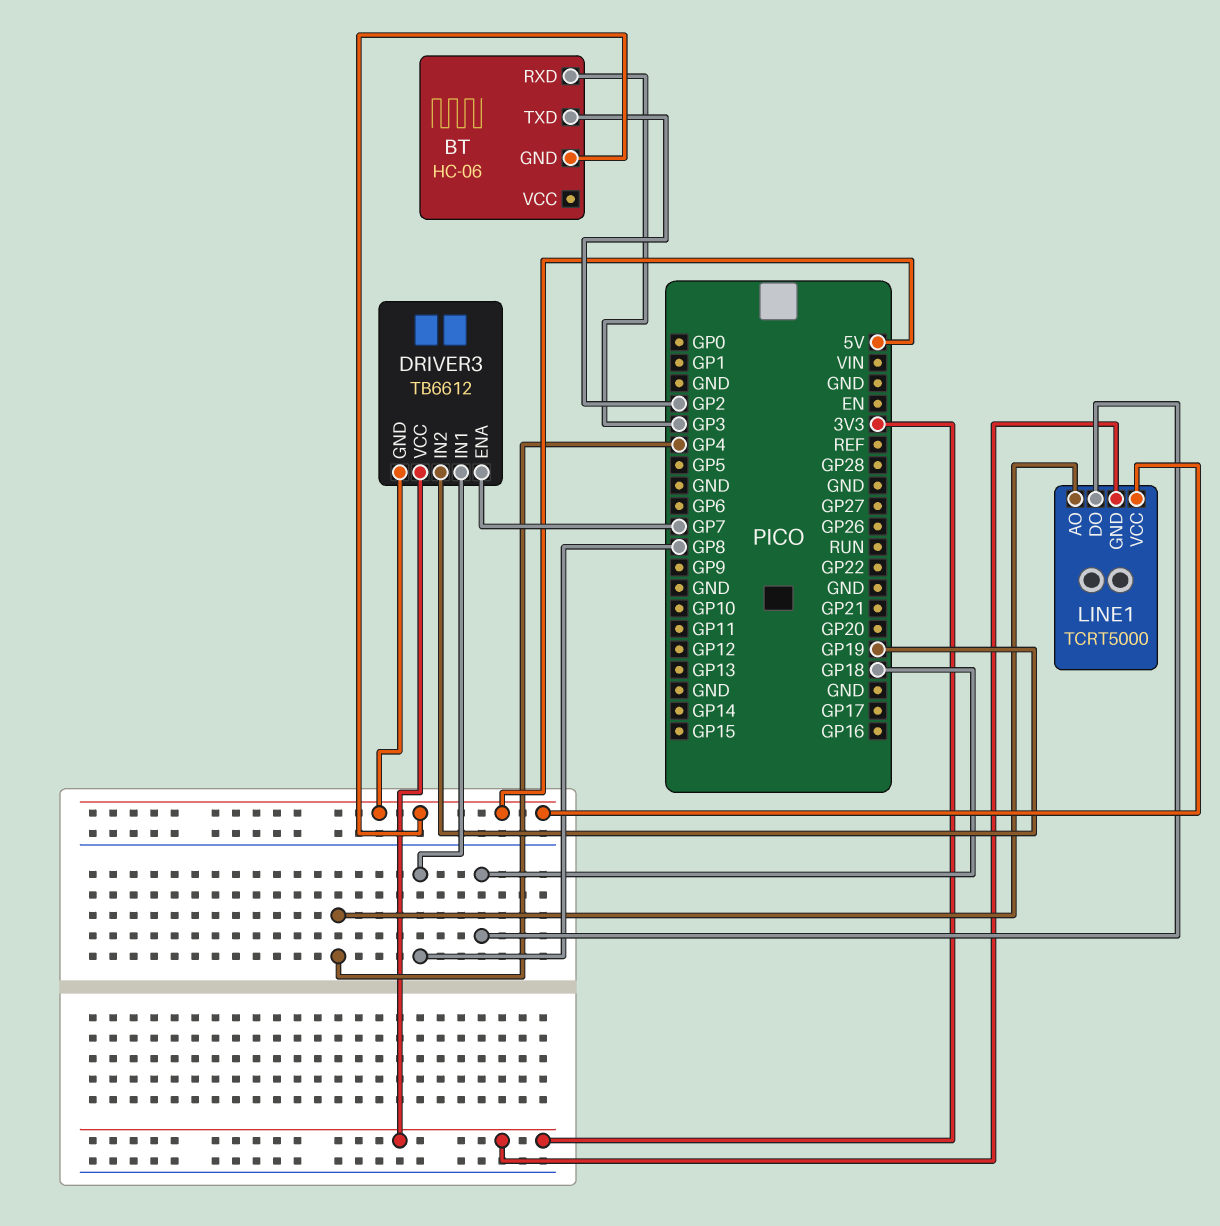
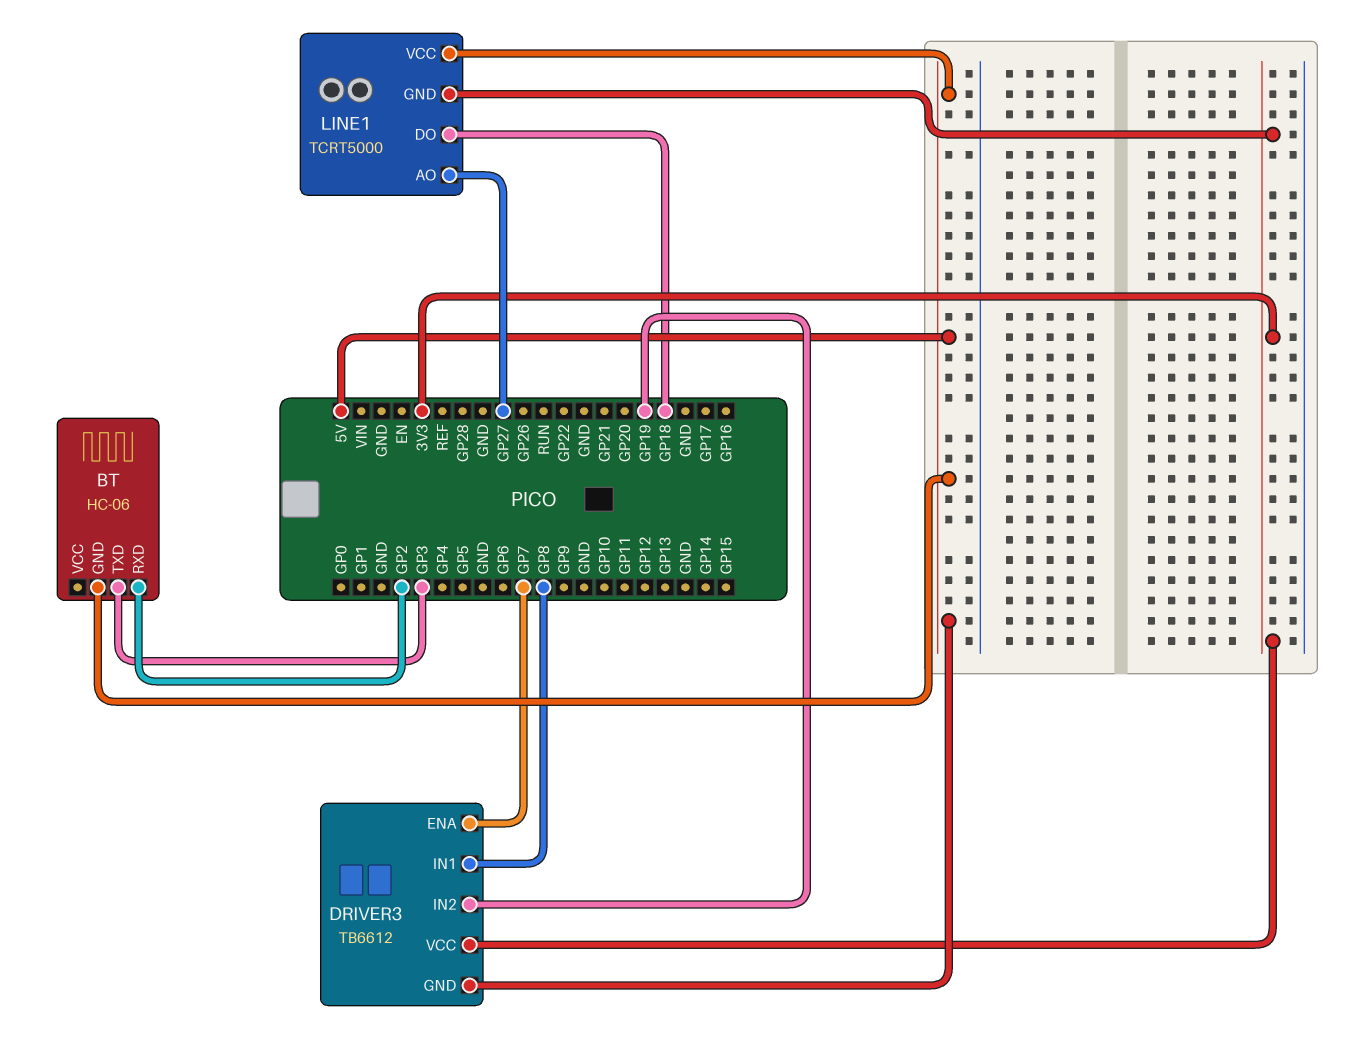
BT pin RXD: GP3 -> GP2
BT pin TXD: GP2 -> GP3
LINE1 pin AO: GP4 -> GP27

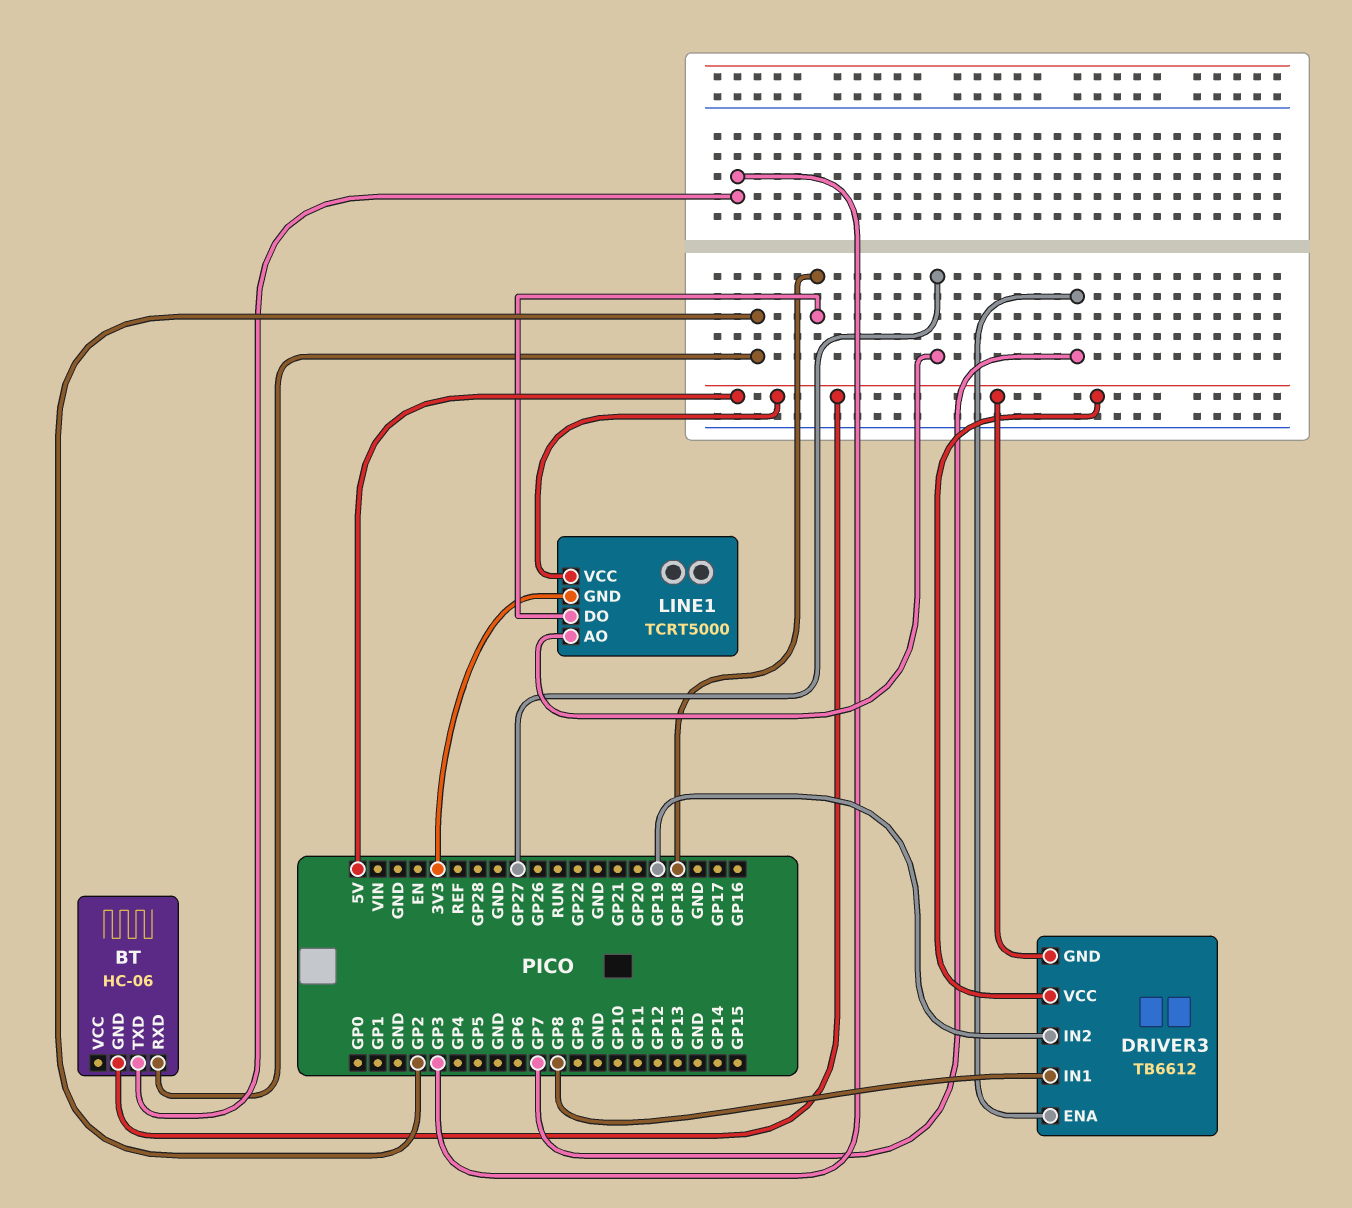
DRIVER3 pin VCC: 3V3 -> 5V

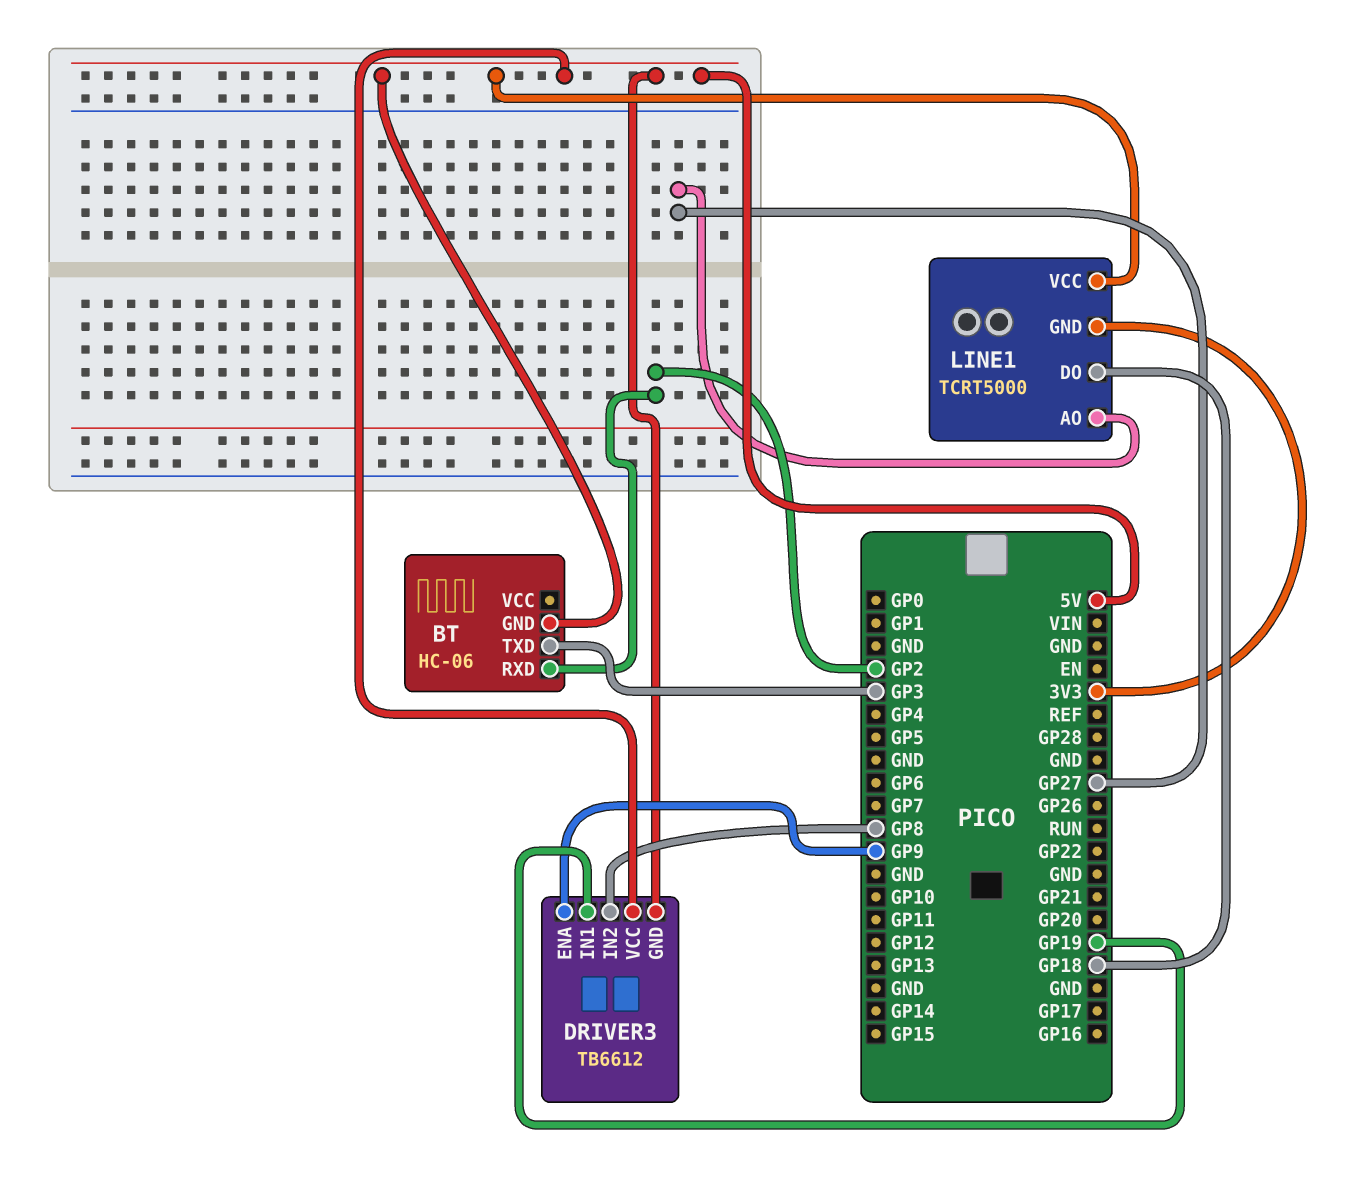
DRIVER3 pin ENA: GP7 -> GP9
DRIVER3 pin IN1: GP8 -> GP19
DRIVER3 pin IN2: GP19 -> GP8

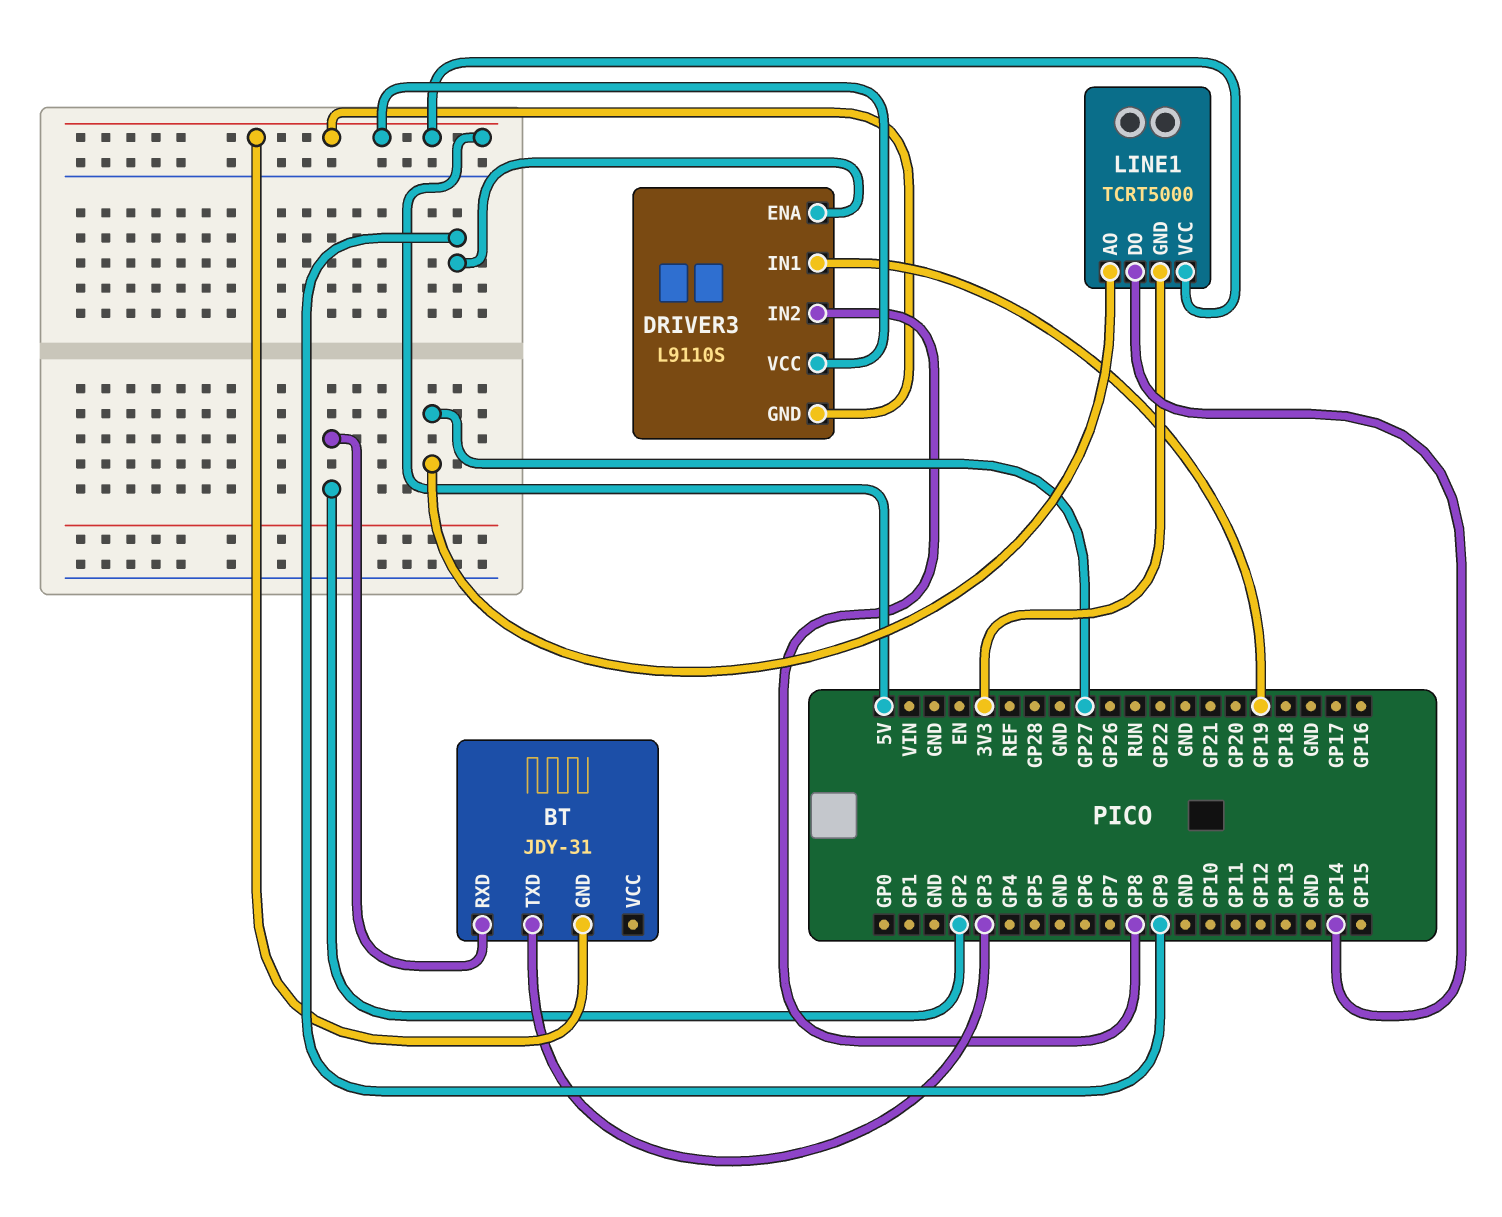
BT: HC-06 -> JDY-31
DRIVER3: TB6612 -> L9110S
LINE1 pin DO: GP18 -> GP14

